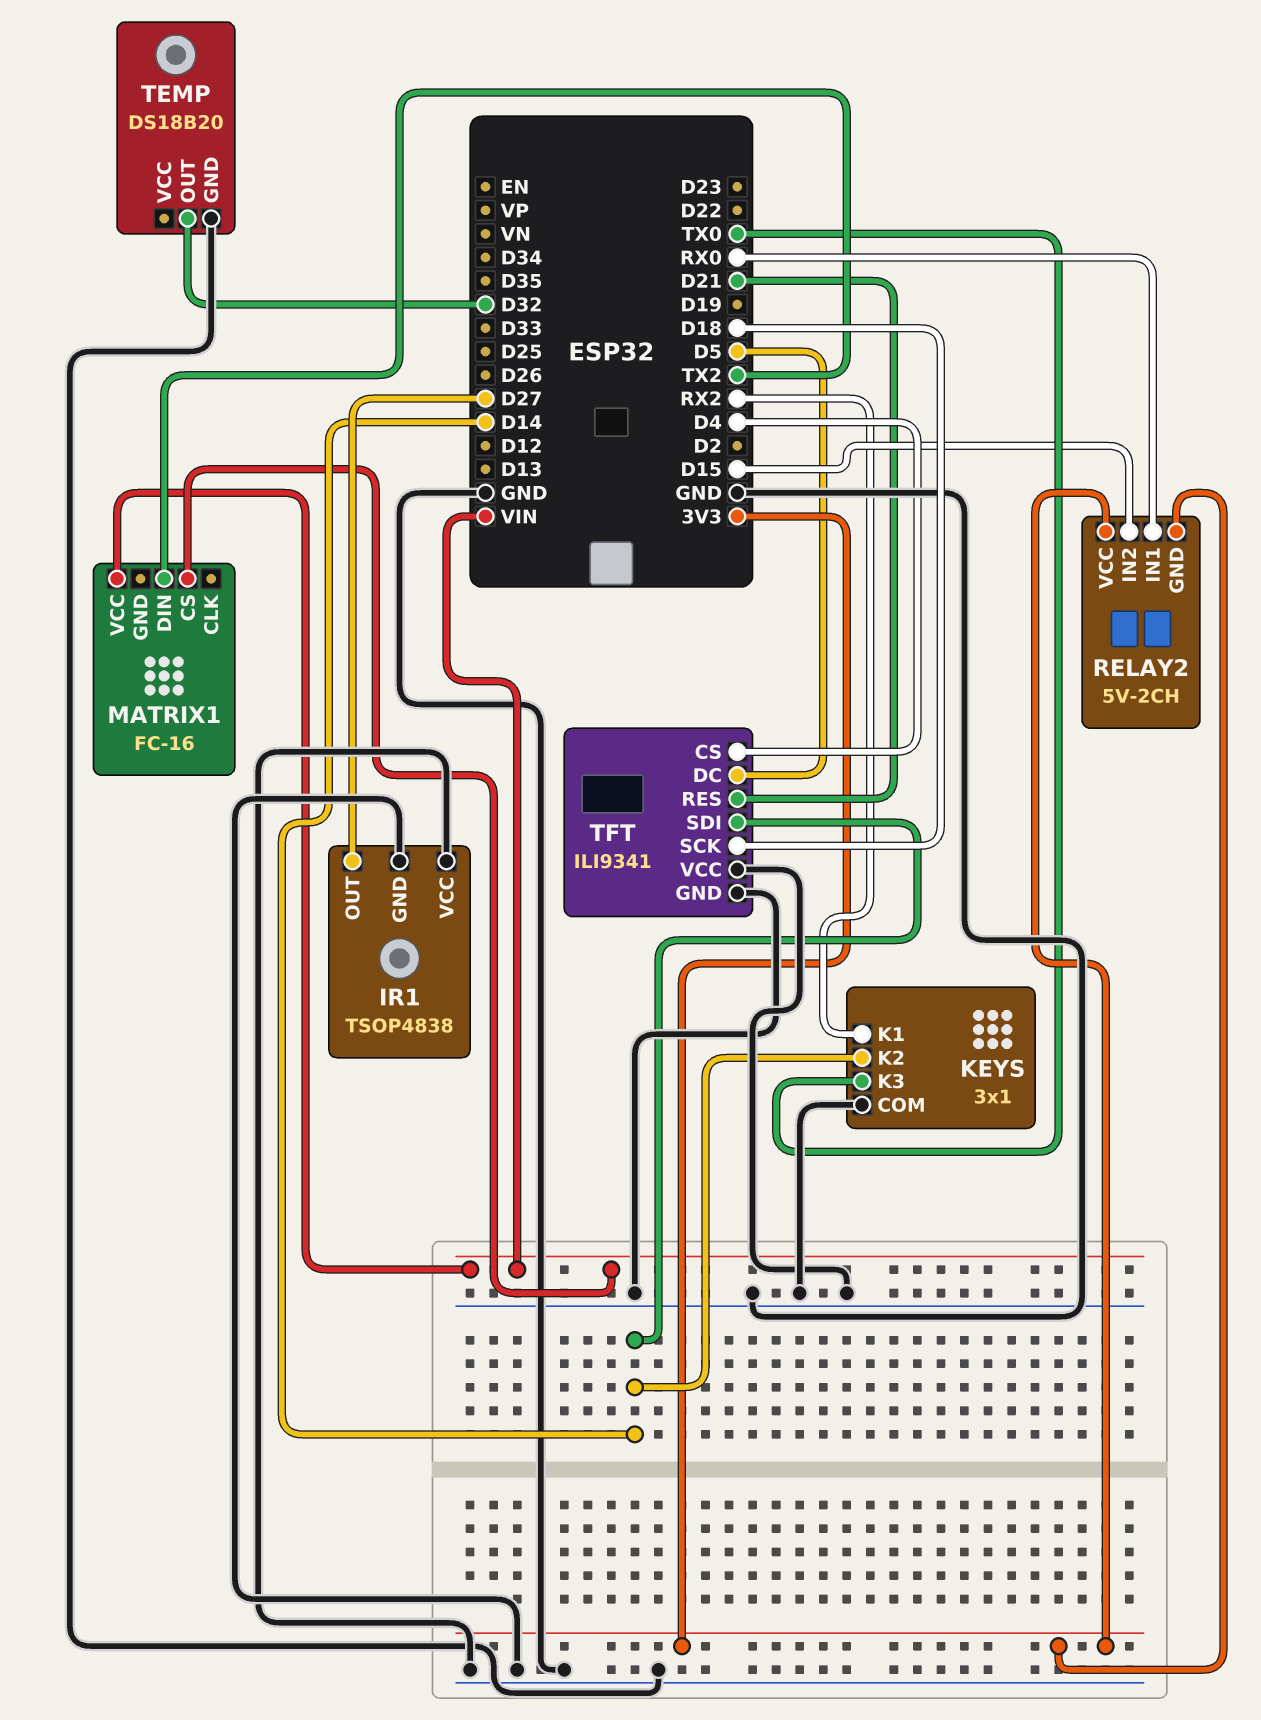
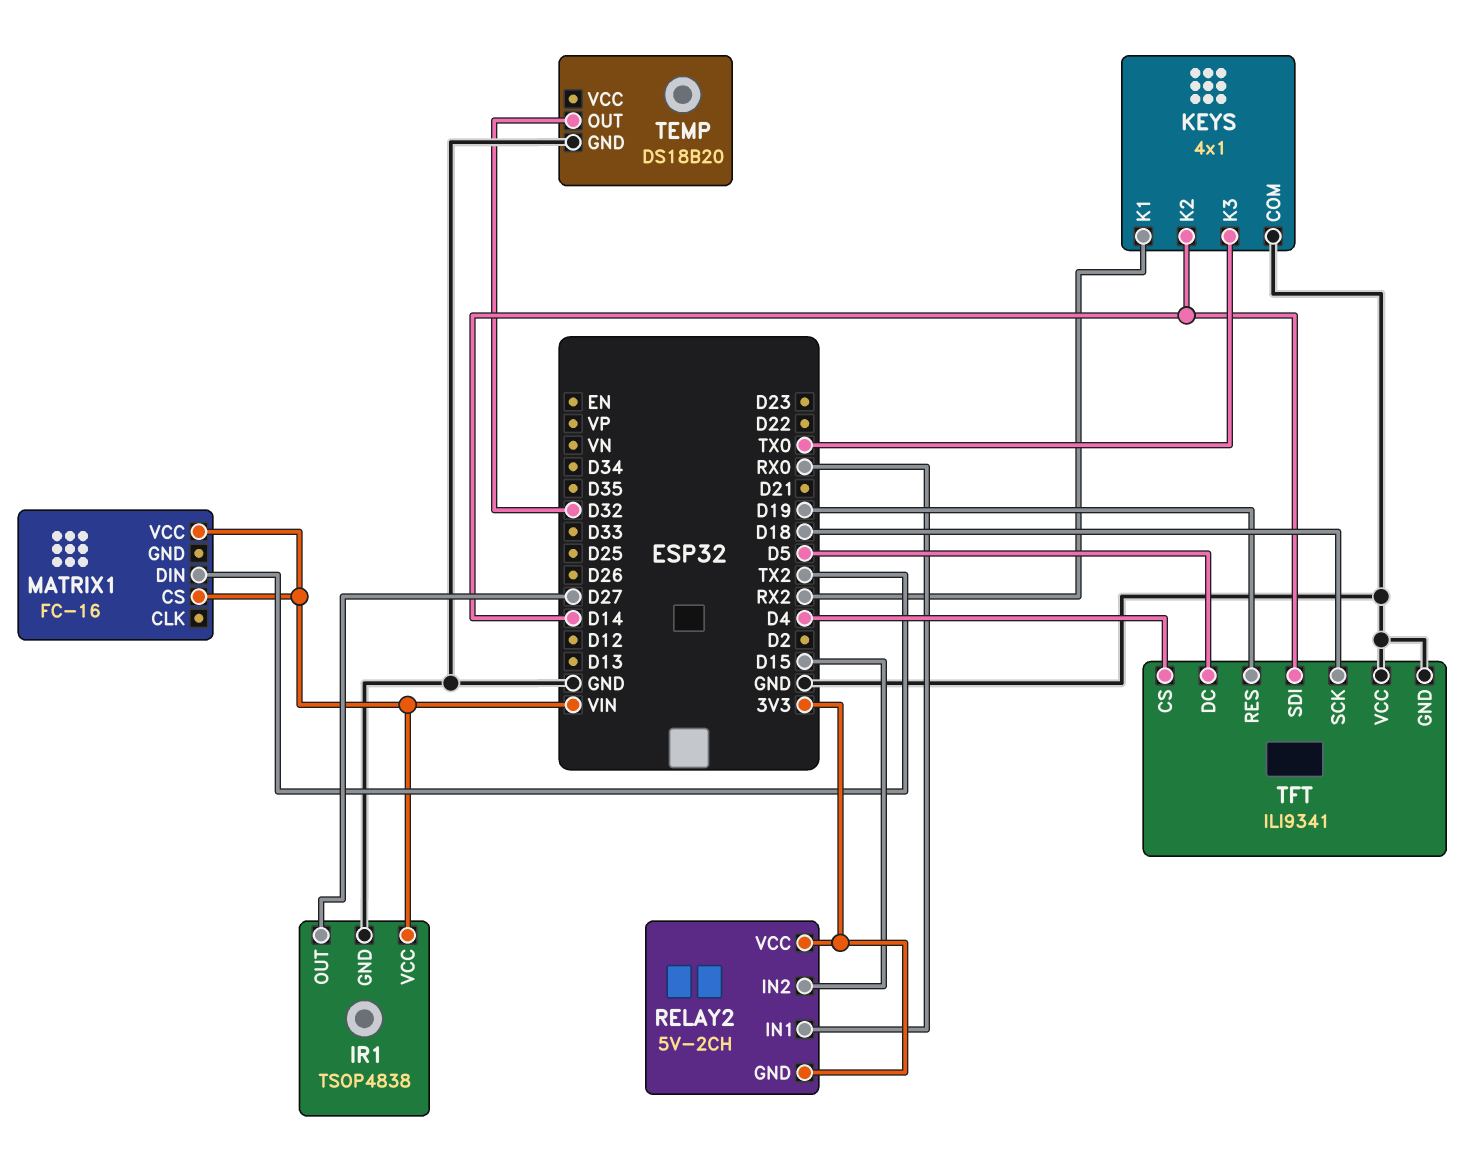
IR1 pin VCC: GND -> VIN
KEYS: 3x1 -> 4x1
TFT pin RES: D21 -> D19

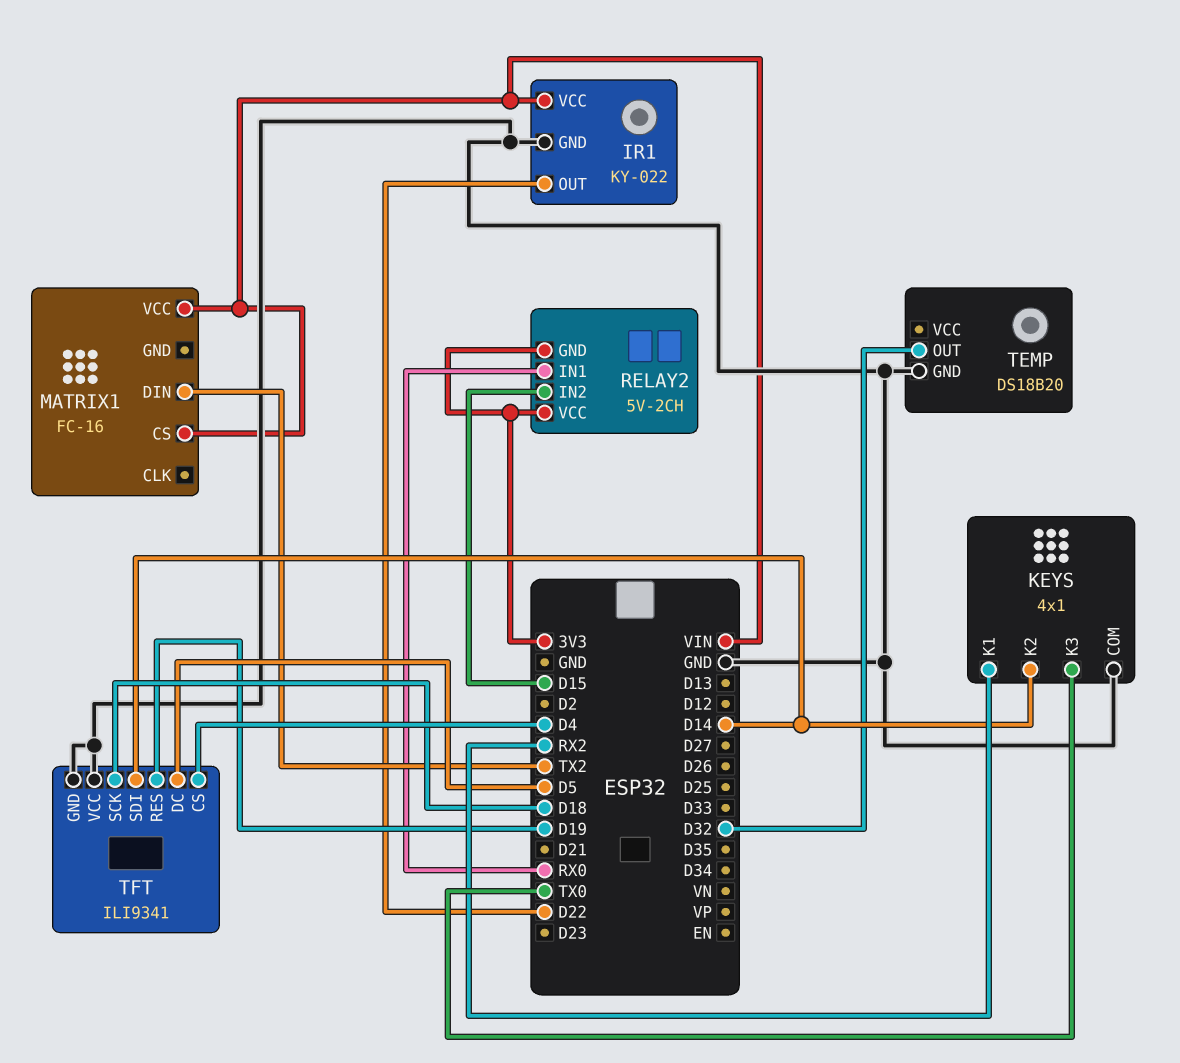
IR1: TSOP4838 -> KY-022
IR1 pin OUT: D27 -> D22

